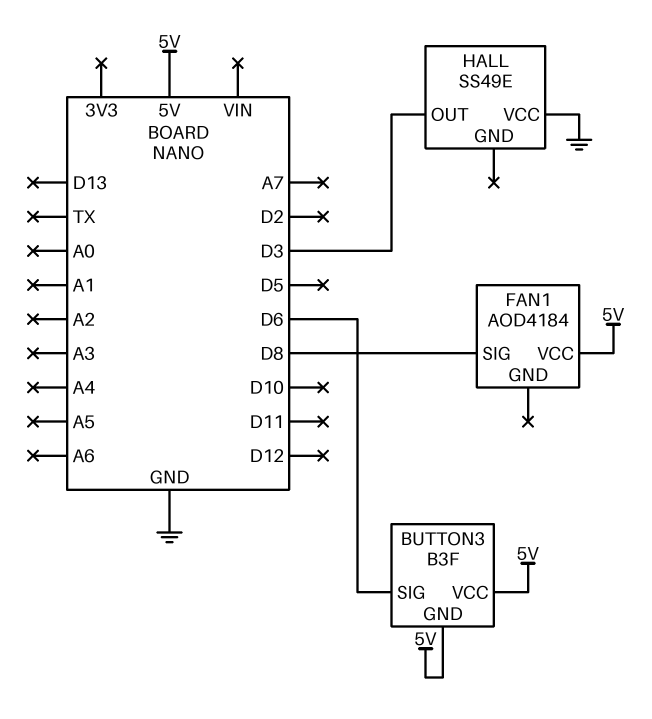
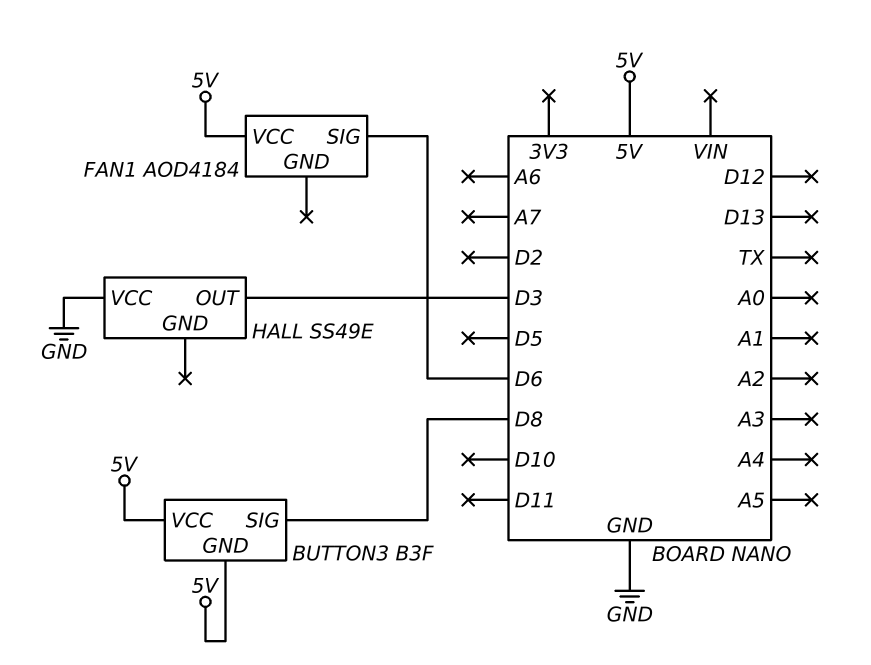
BUTTON3 pin SIG: D6 -> D8
FAN1 pin SIG: D8 -> D6

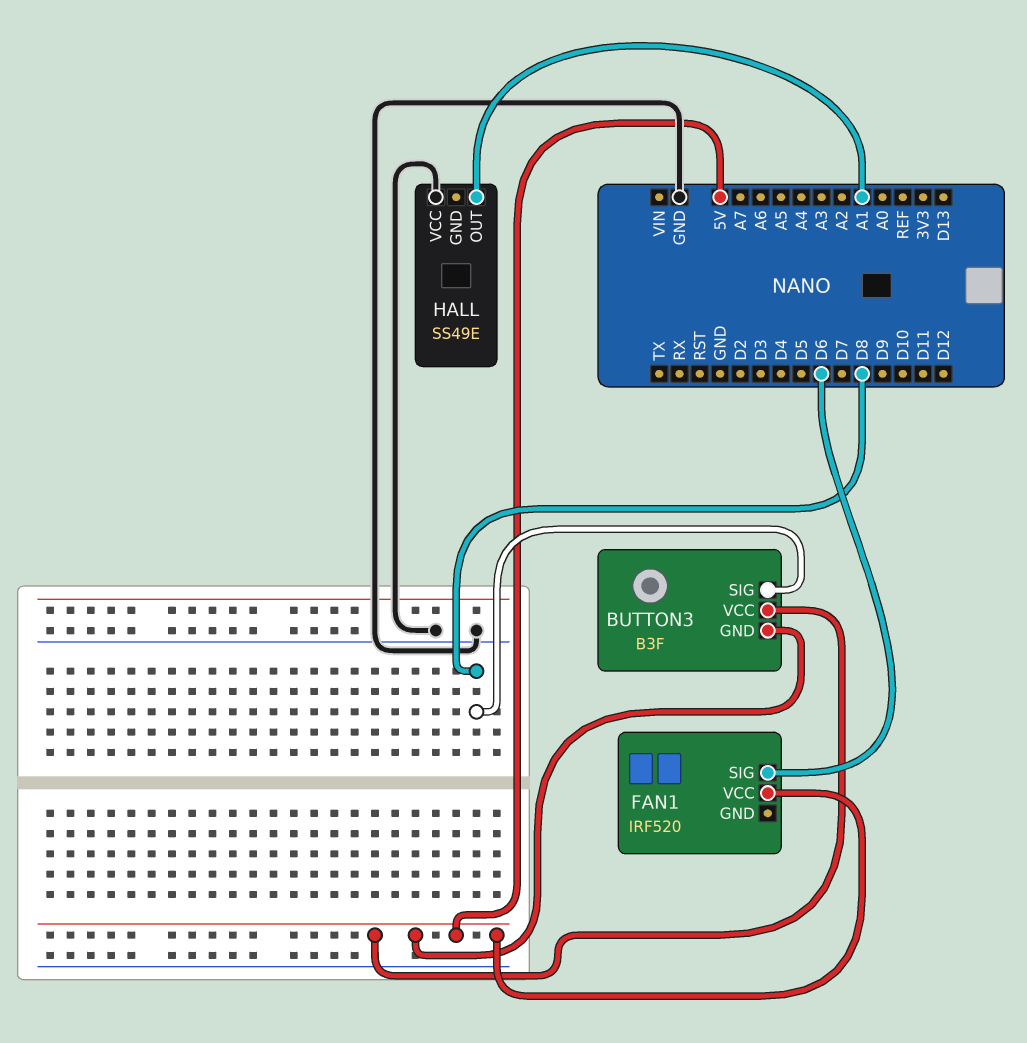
FAN1: AOD4184 -> IRF520
HALL pin OUT: D3 -> A1

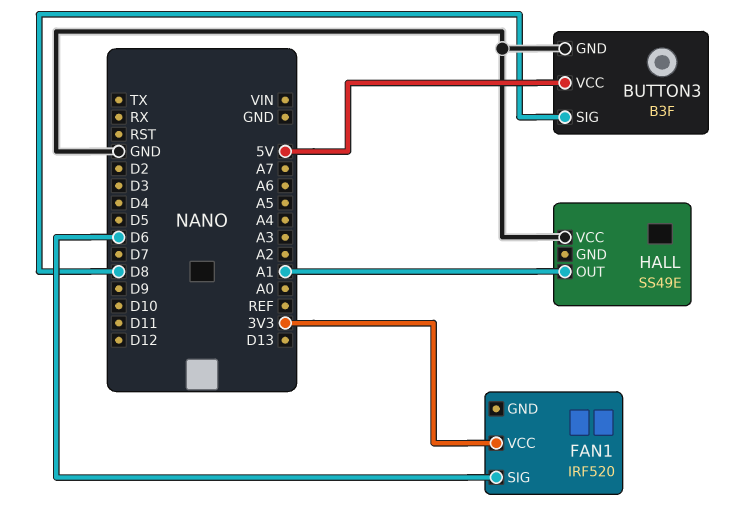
BUTTON3 pin GND: 5V -> GND
FAN1 pin VCC: 5V -> 3V3

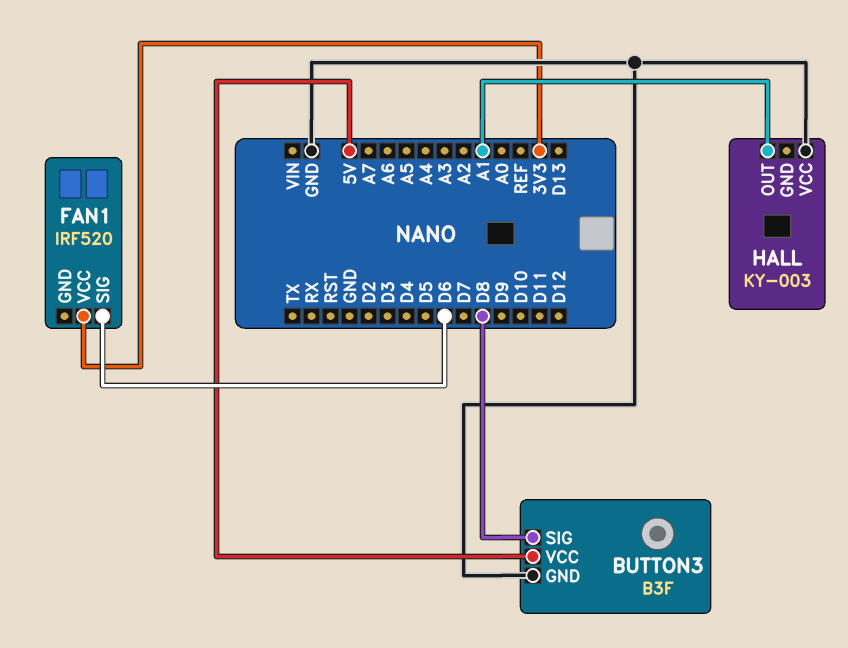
HALL: SS49E -> KY-003

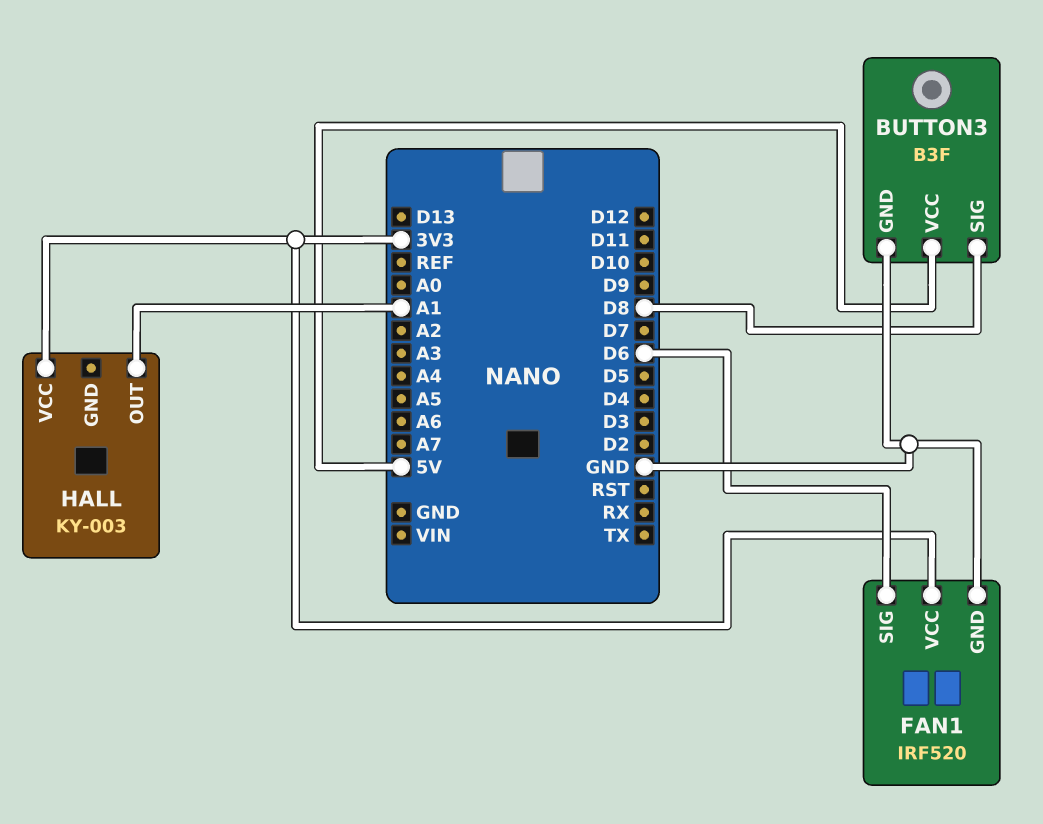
FAN1 pin GND: none -> GND
HALL pin VCC: GND -> 3V3

